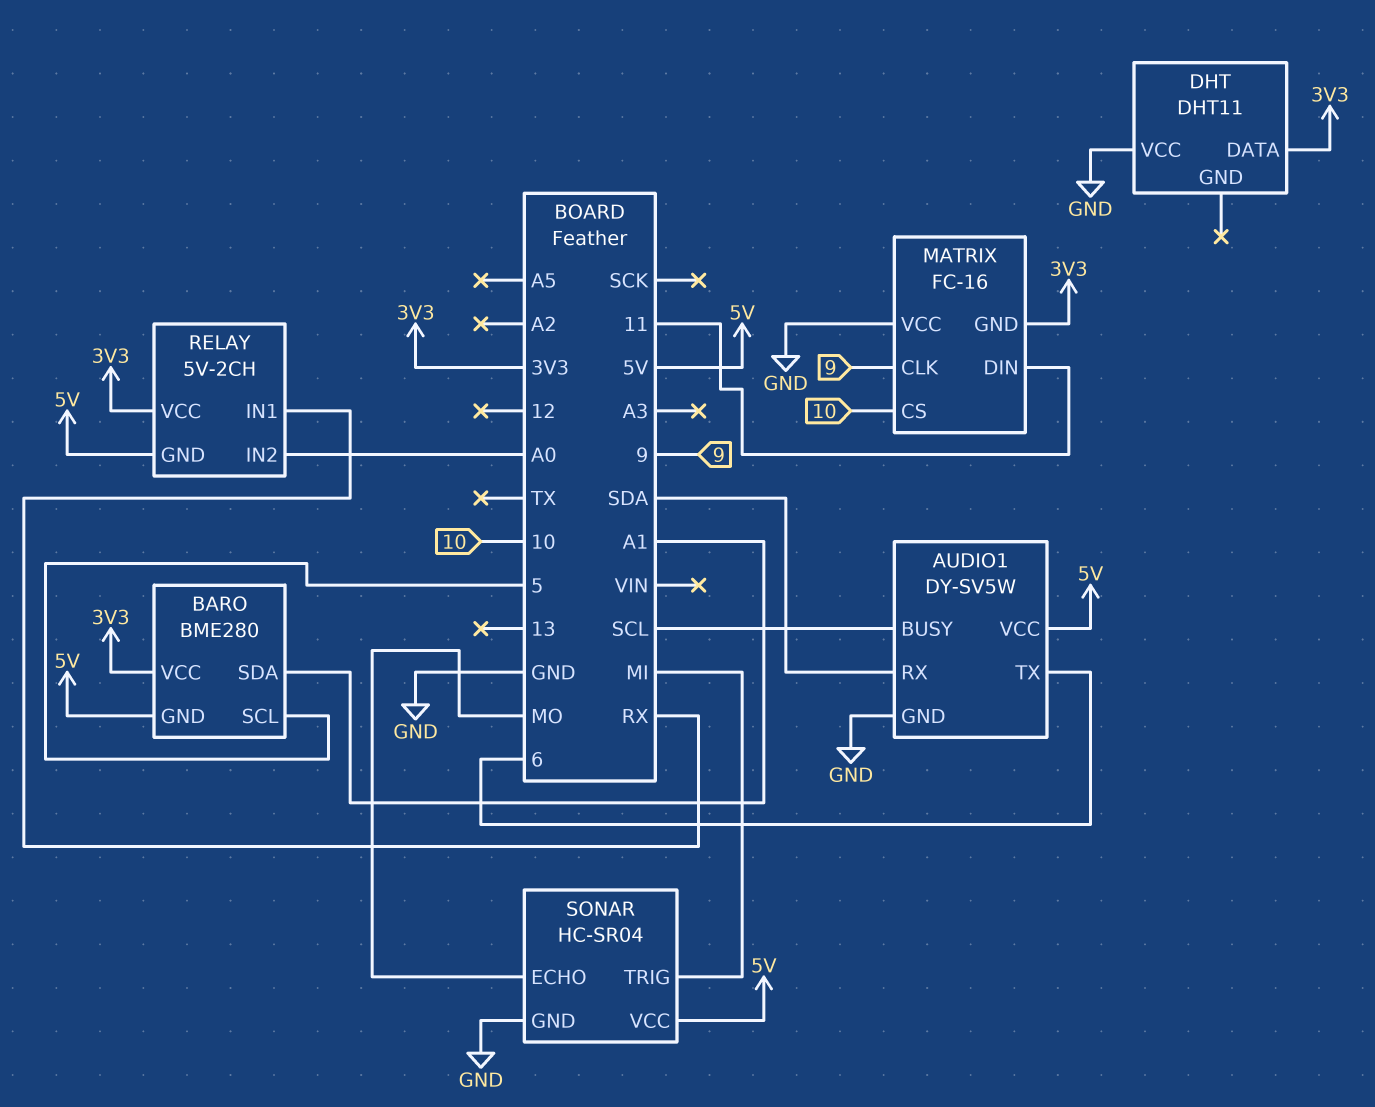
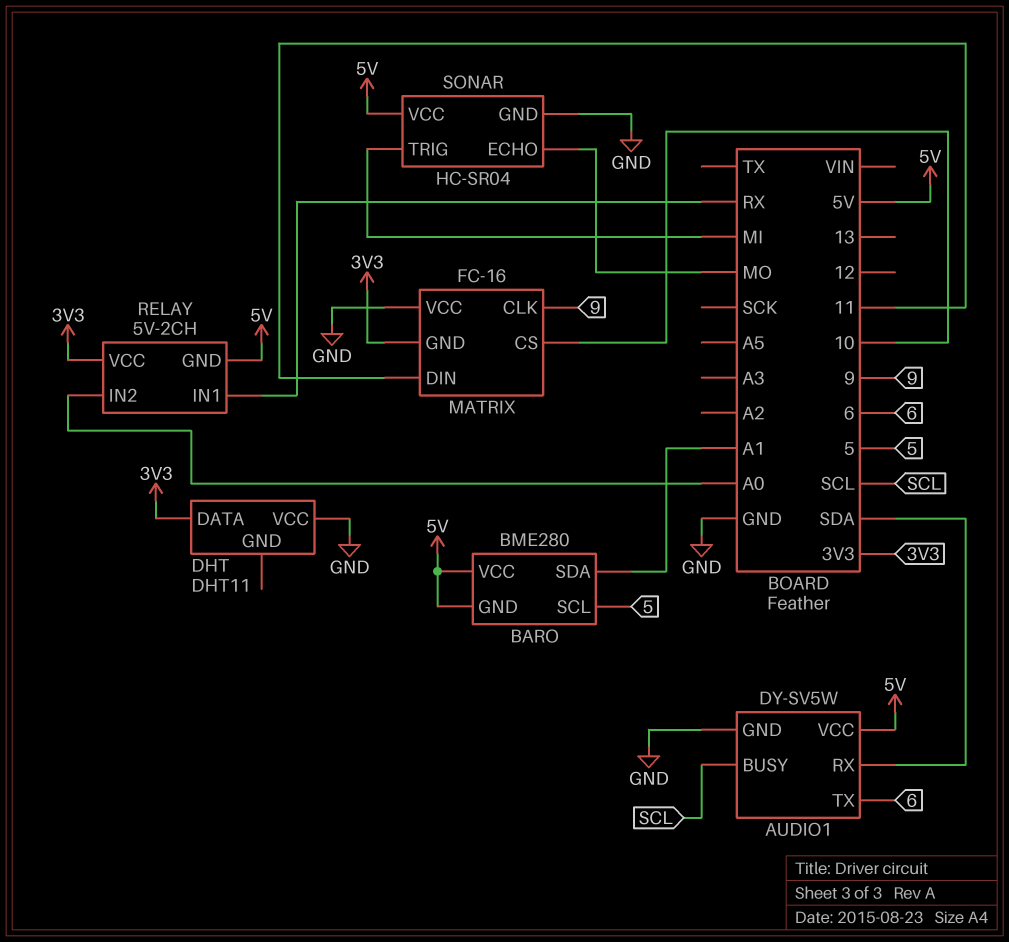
BARO pin VCC: 3V3 -> 5V

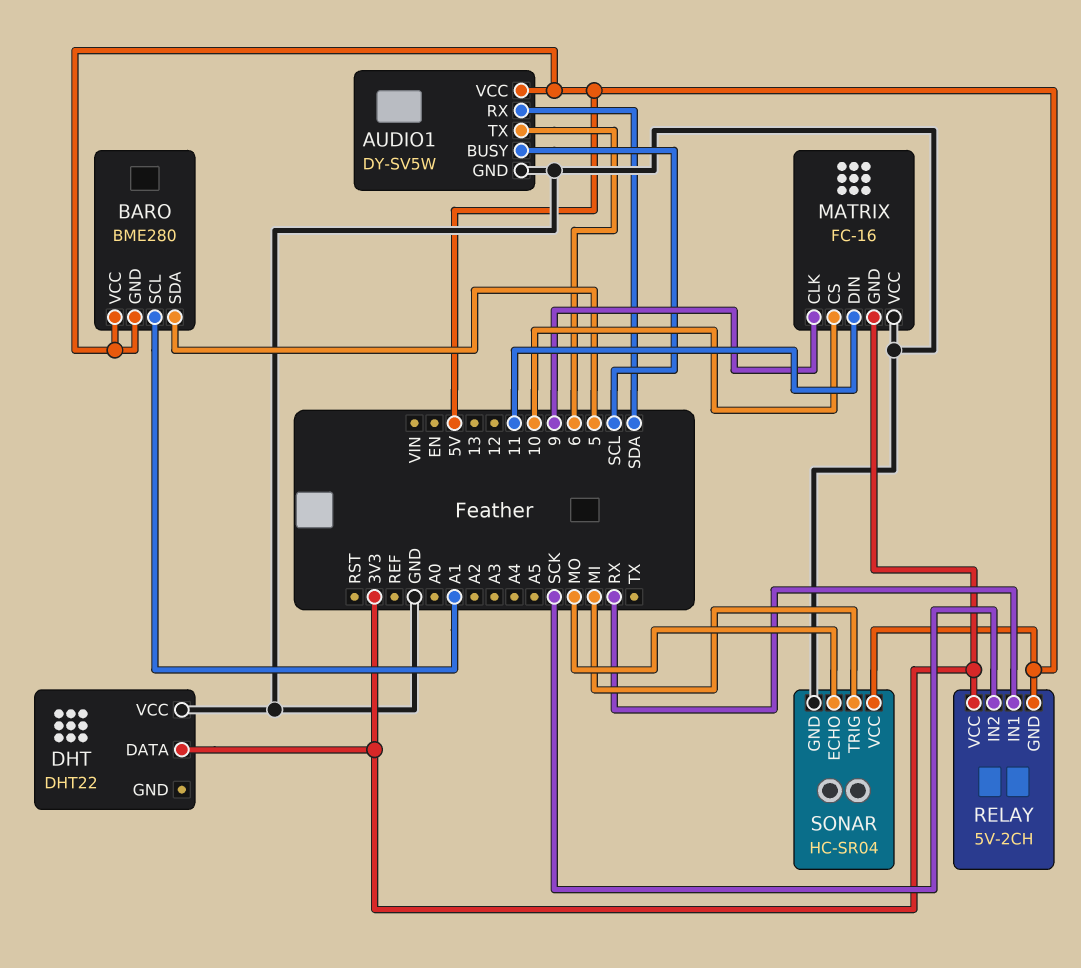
BARO pin SCL: 5 -> A1
BARO pin SDA: A1 -> 5
DHT: DHT11 -> DHT22
RELAY pin IN2: A0 -> SCK

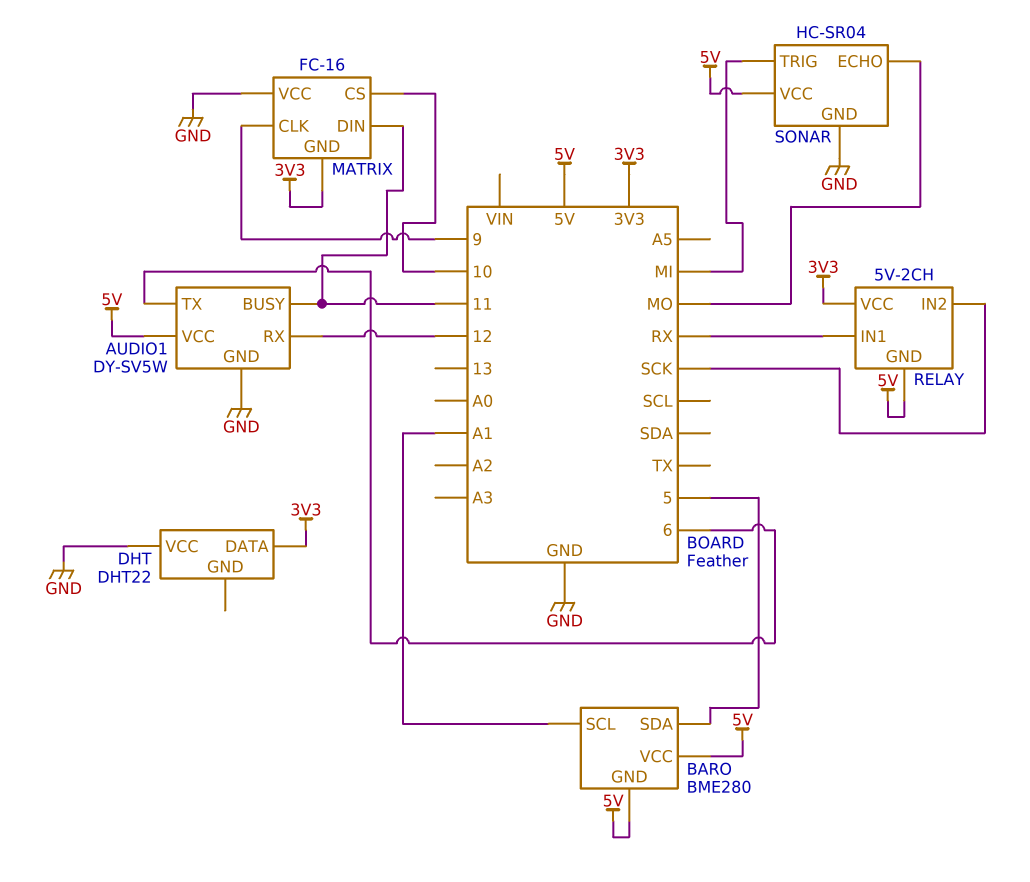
AUDIO1 pin BUSY: SCL -> 11
AUDIO1 pin RX: SDA -> 12

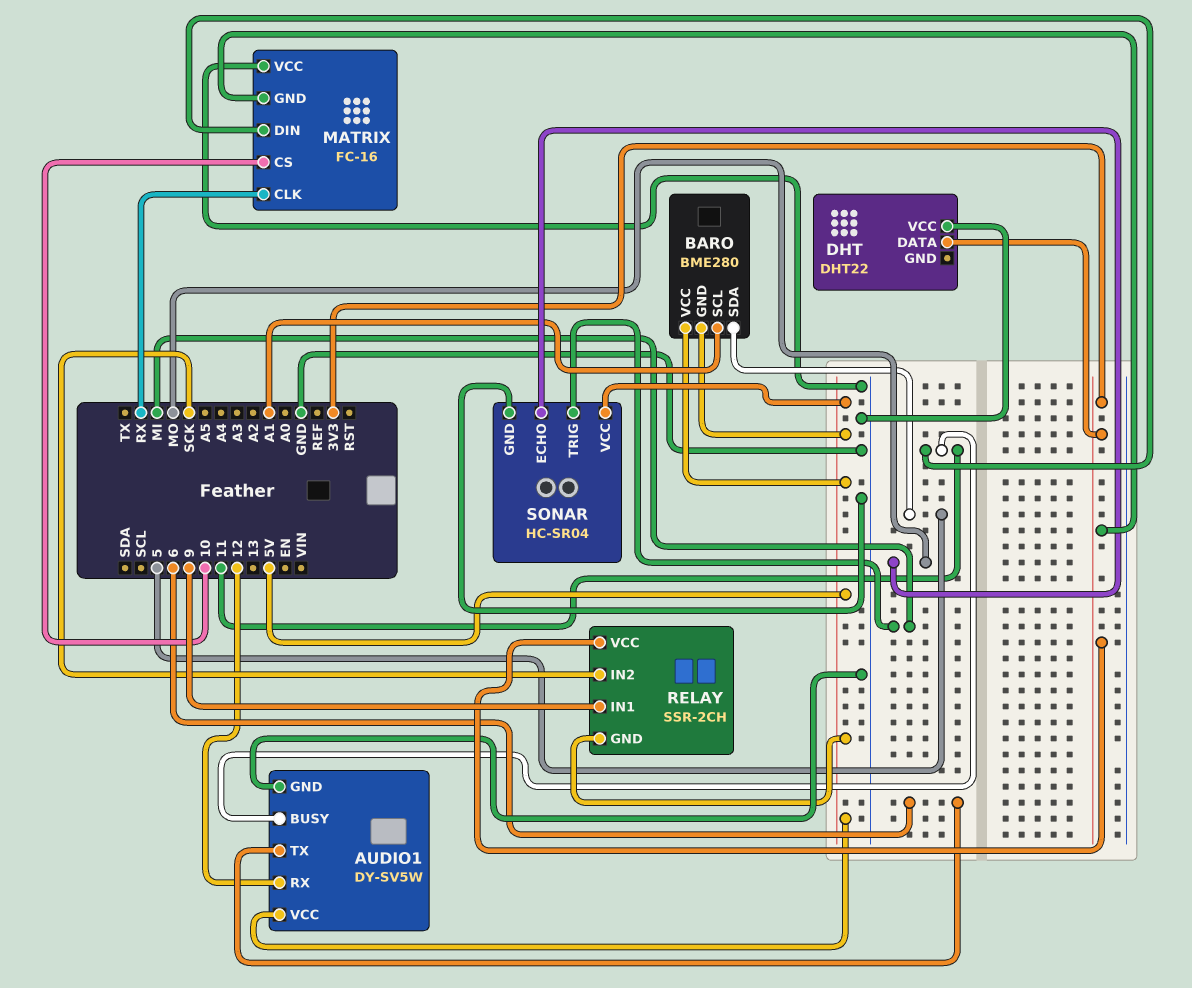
MATRIX pin CLK: 9 -> RX
RELAY: 5V-2CH -> SSR-2CH
RELAY pin IN1: RX -> 9

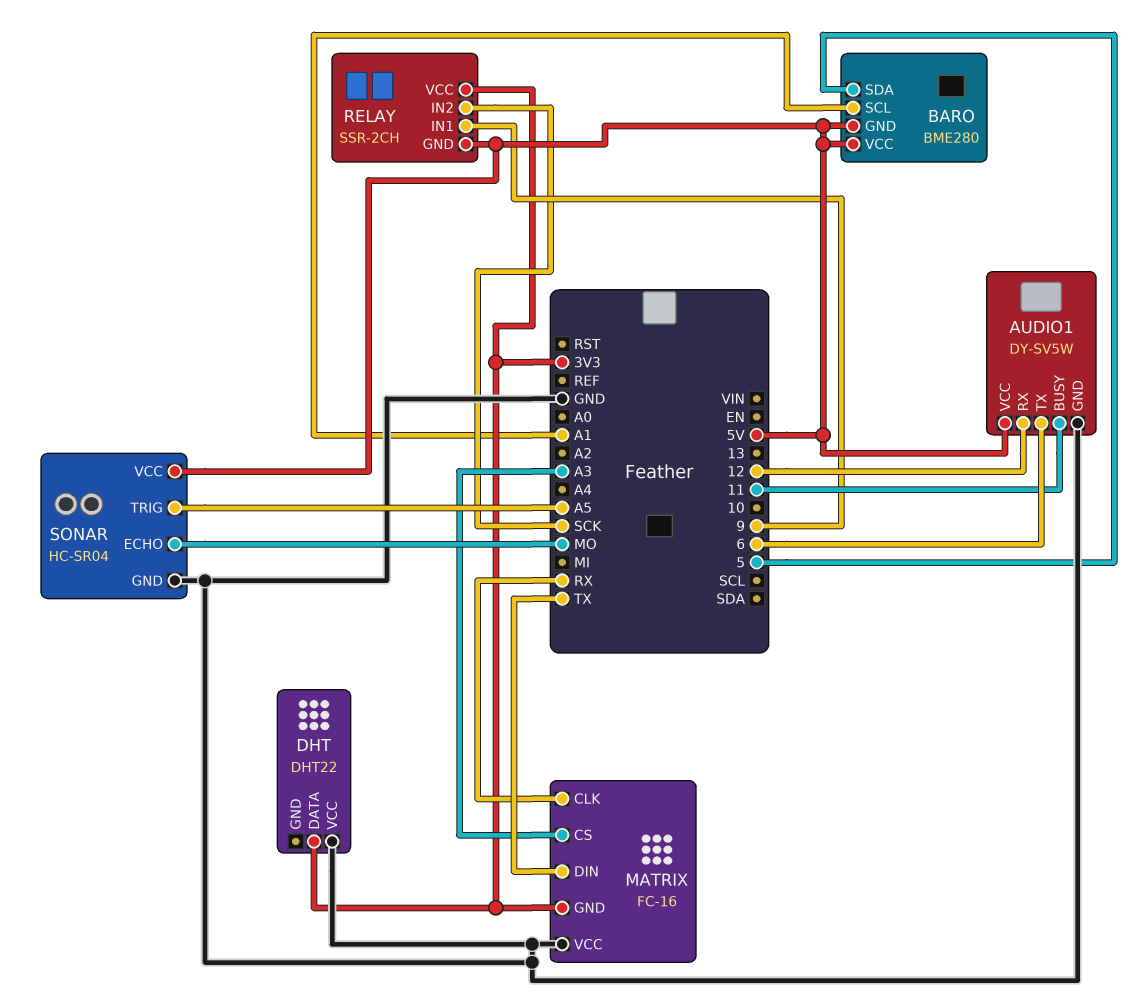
MATRIX pin CS: 10 -> A3
MATRIX pin DIN: 11 -> TX
SONAR pin TRIG: MI -> A5

